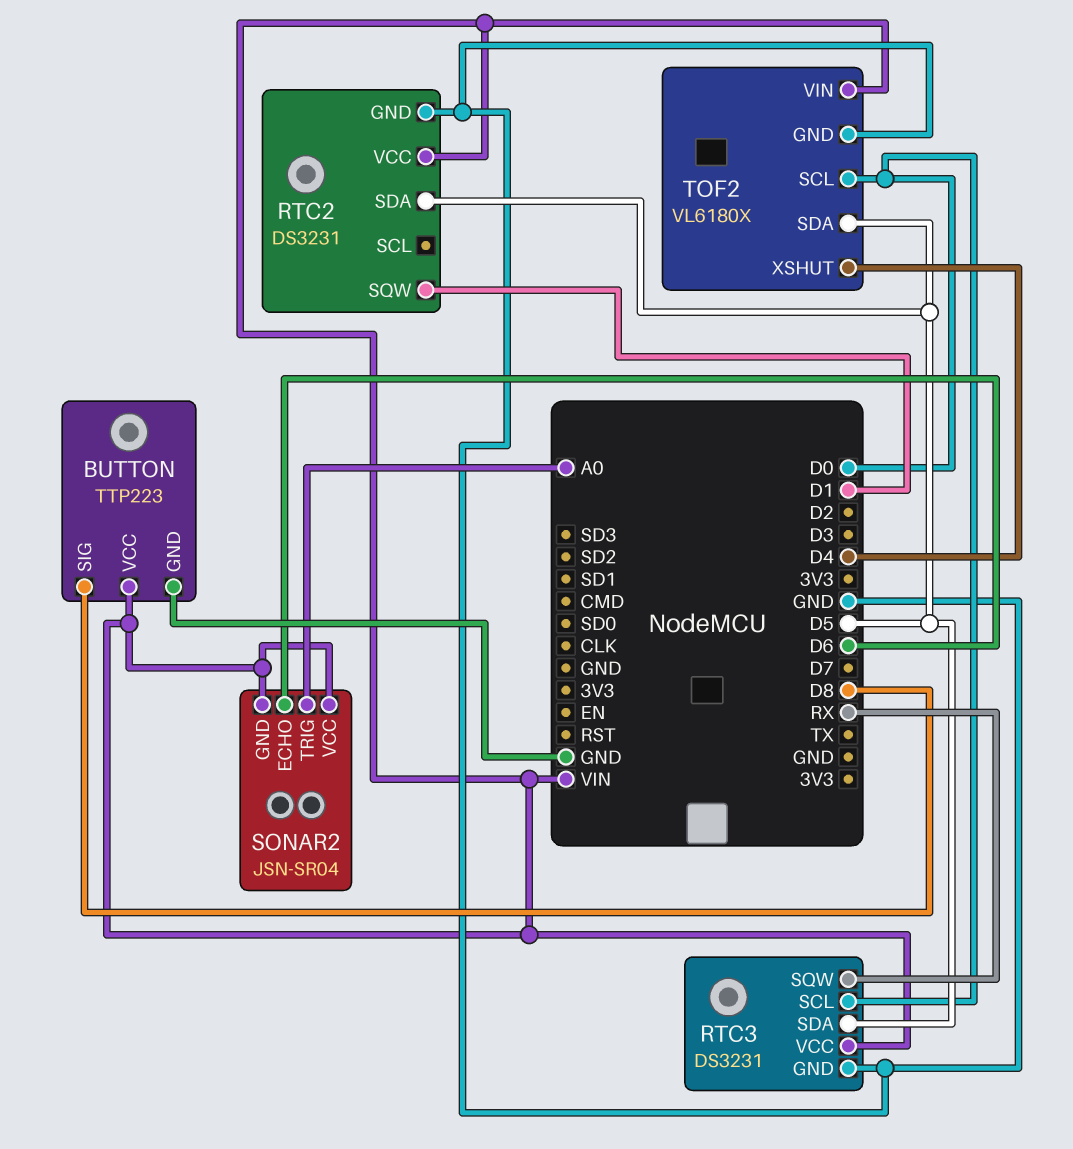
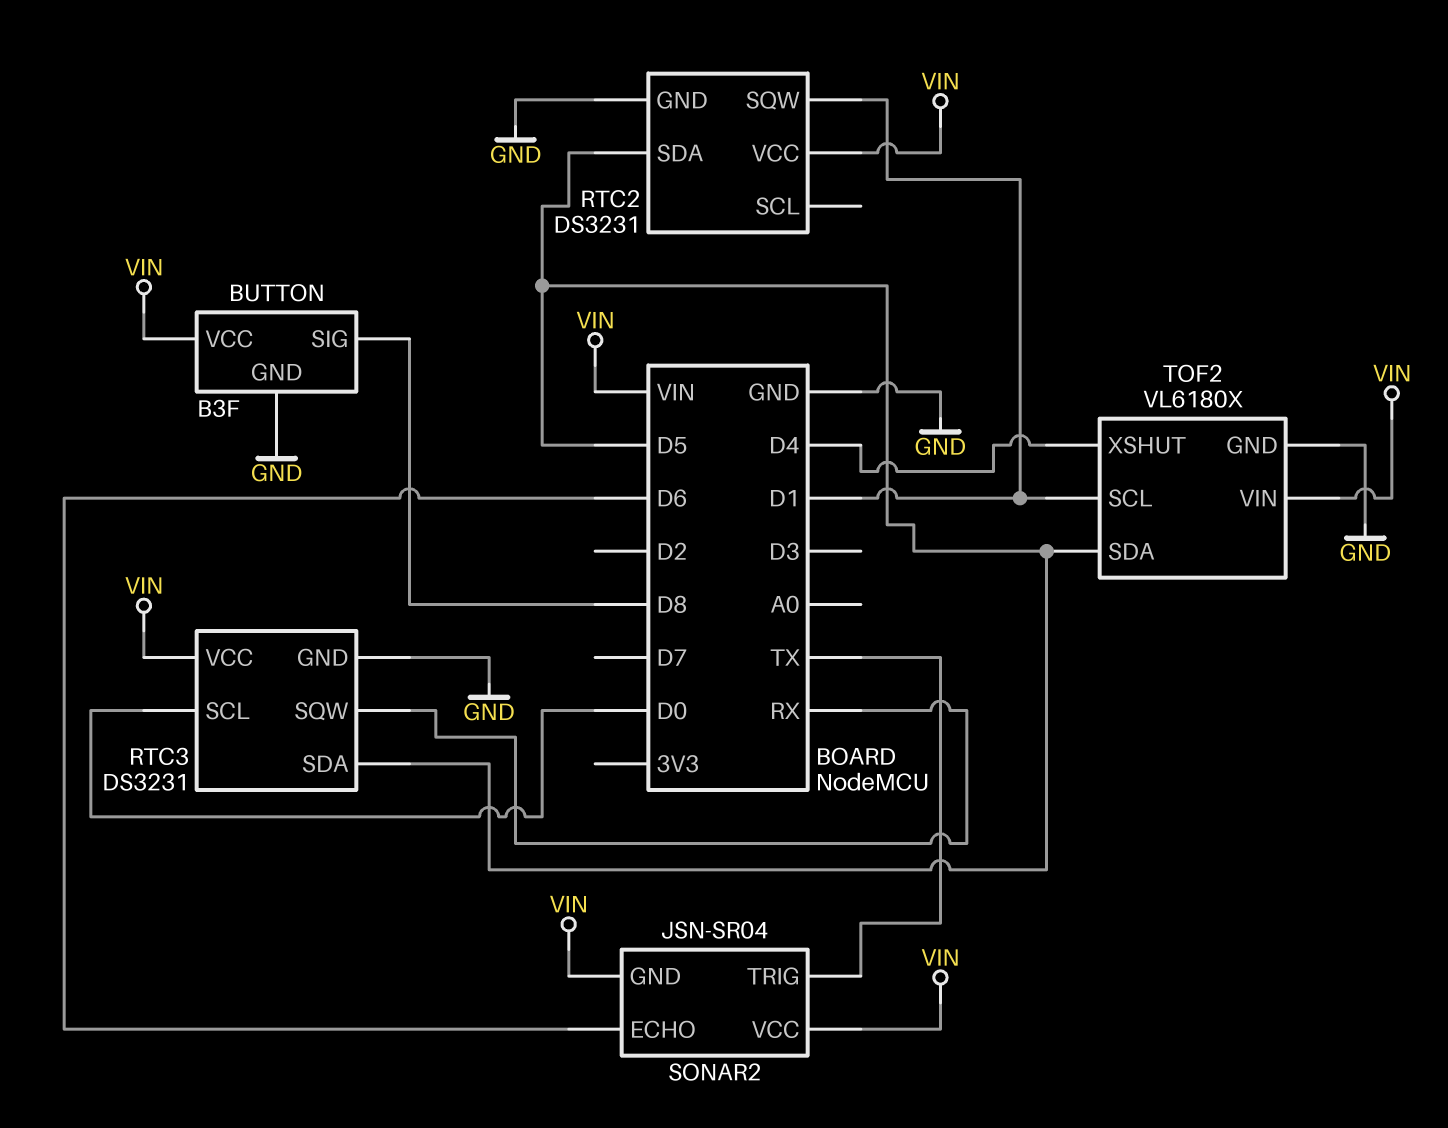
BUTTON: TTP223 -> B3F
SONAR2 pin TRIG: A0 -> TX
TOF2 pin SCL: D0 -> D1

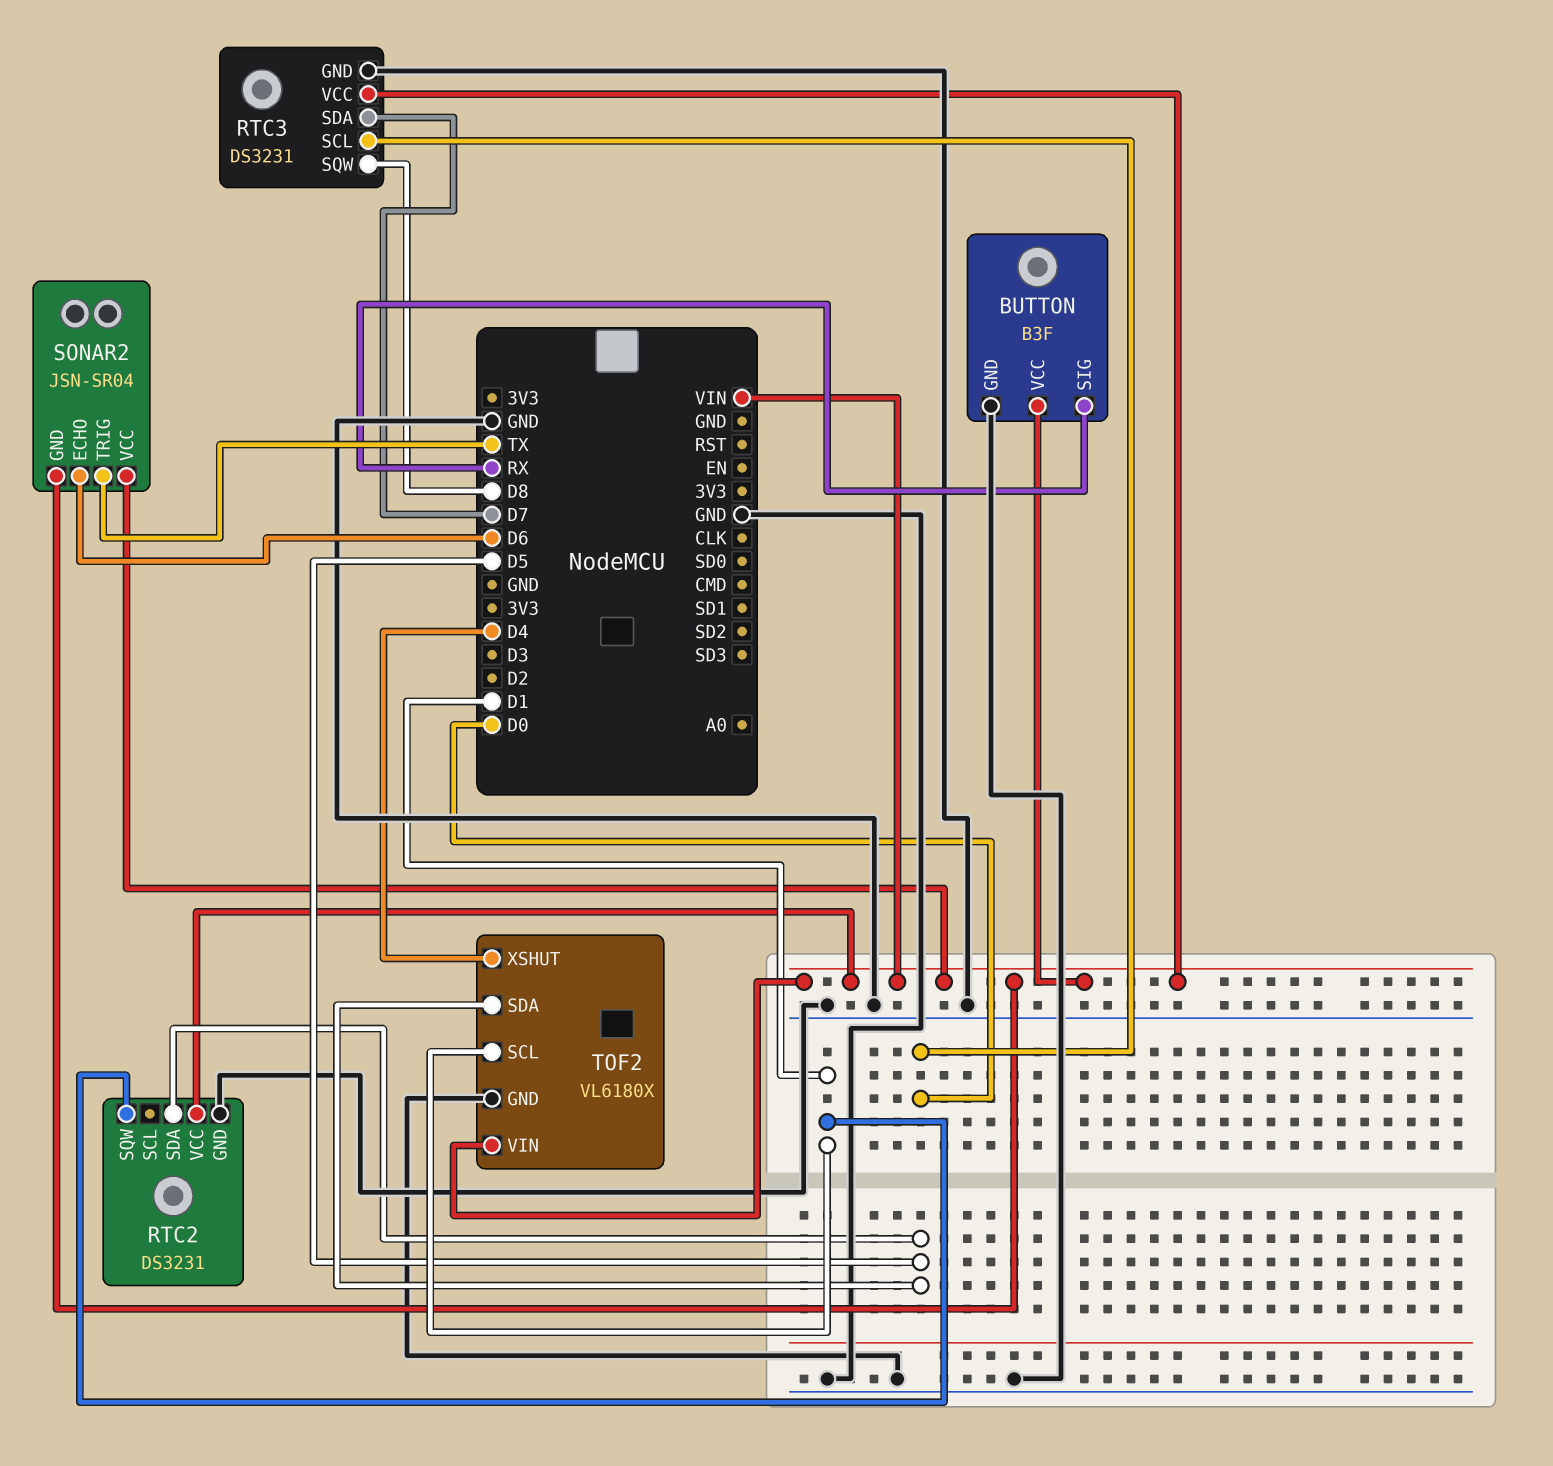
BUTTON pin SIG: D8 -> RX
RTC3 pin SDA: D5 -> D7
RTC3 pin SQW: RX -> D8

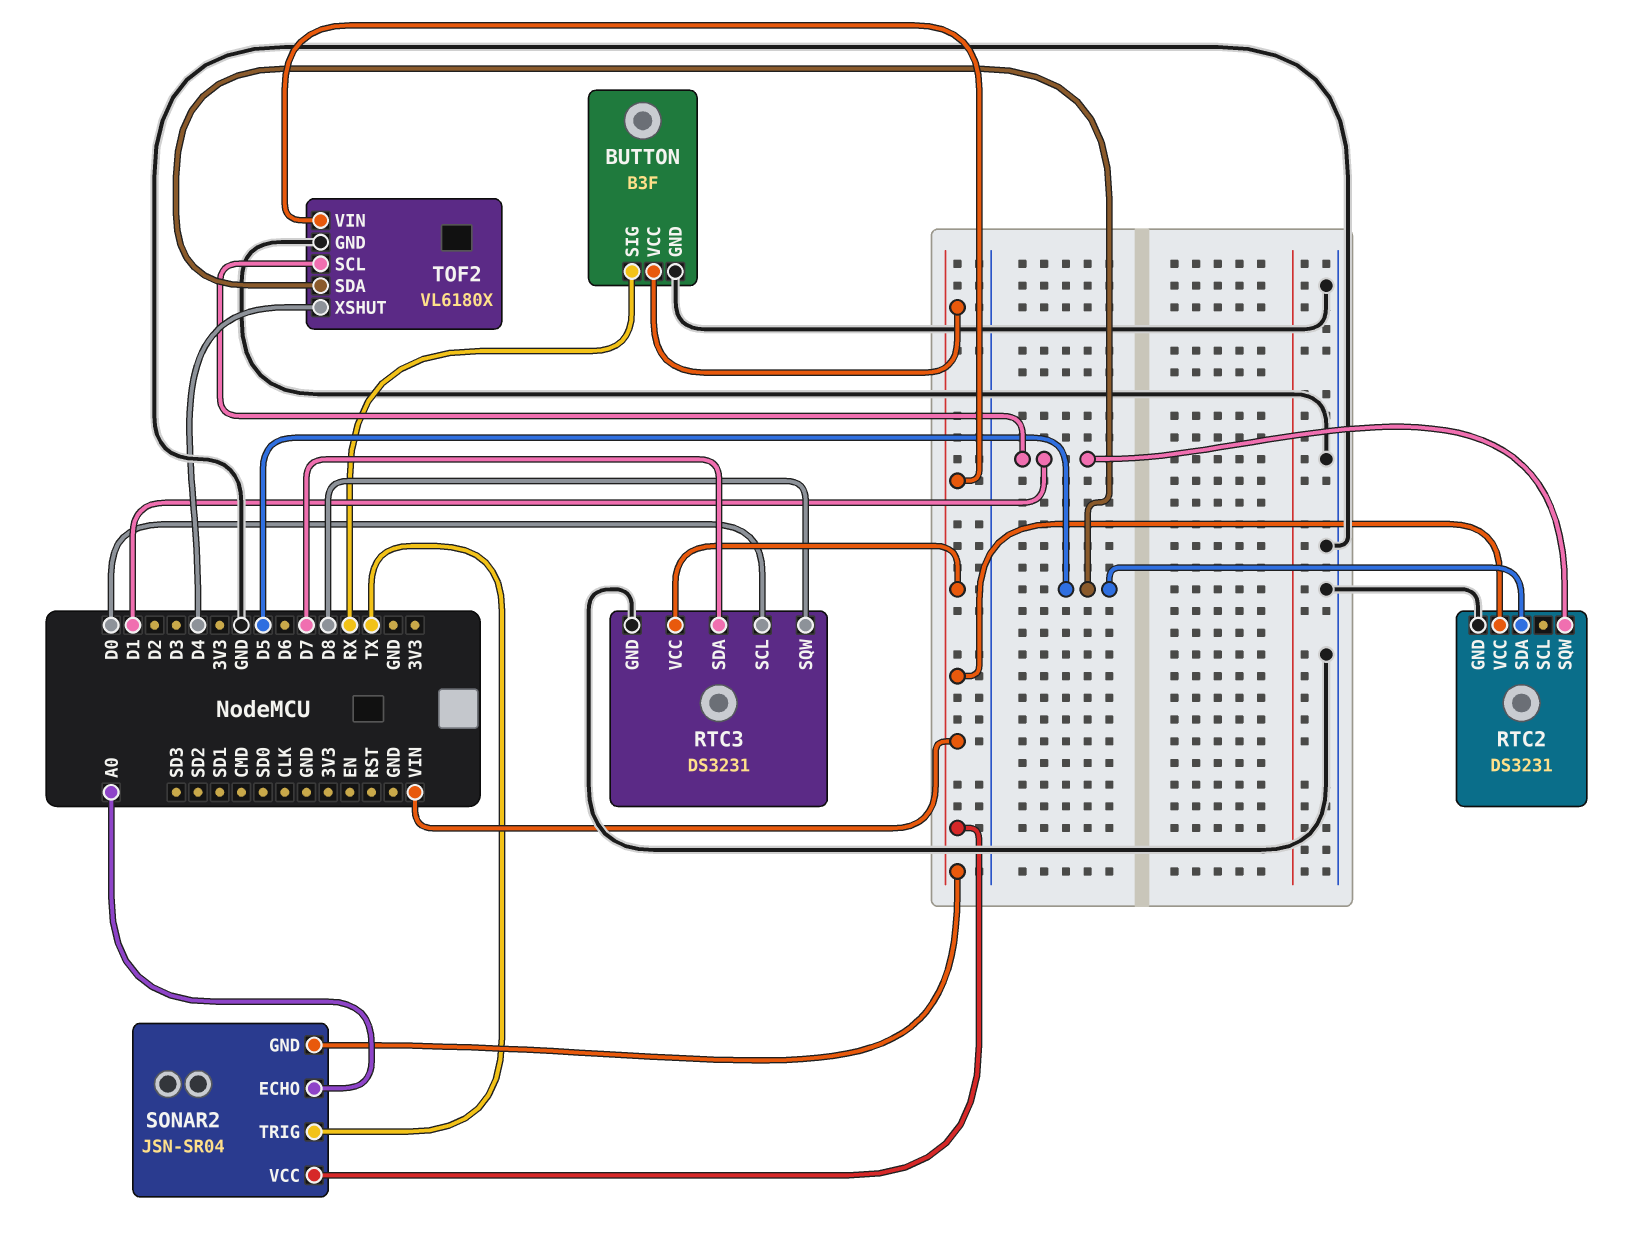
SONAR2 pin ECHO: D6 -> A0

